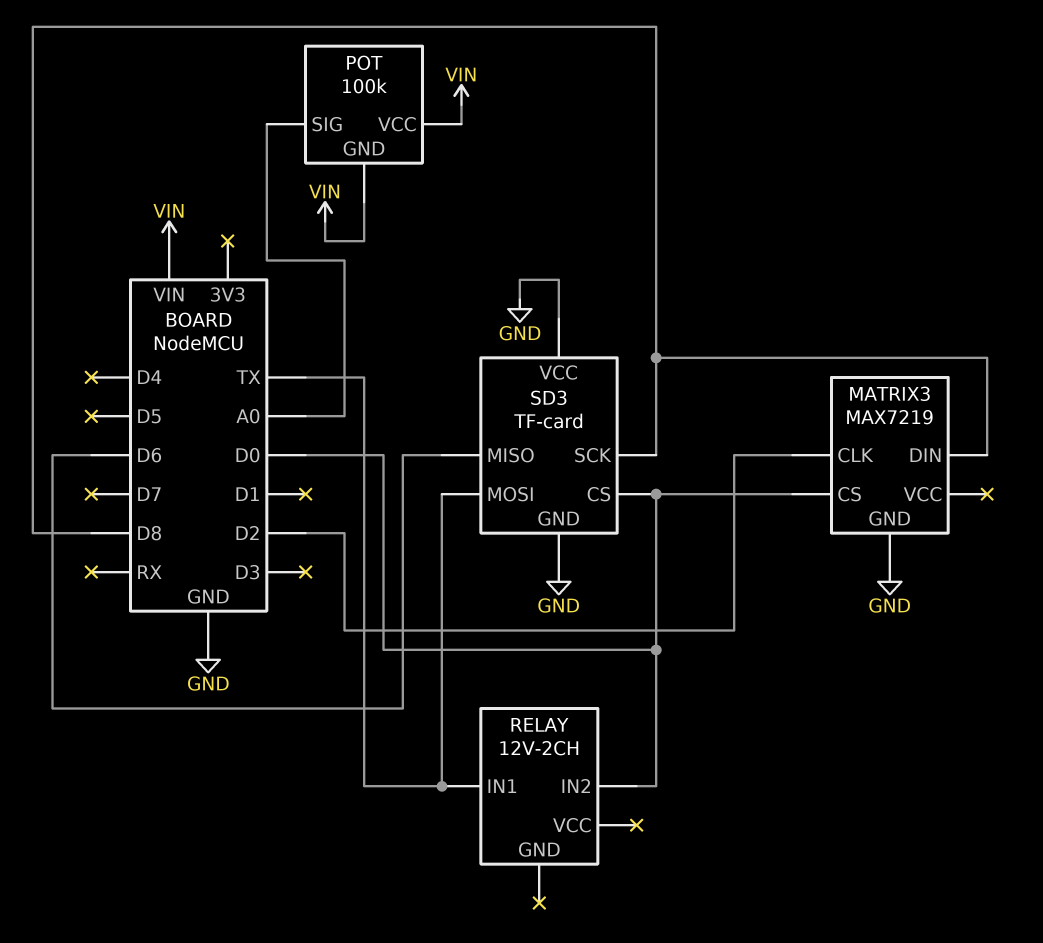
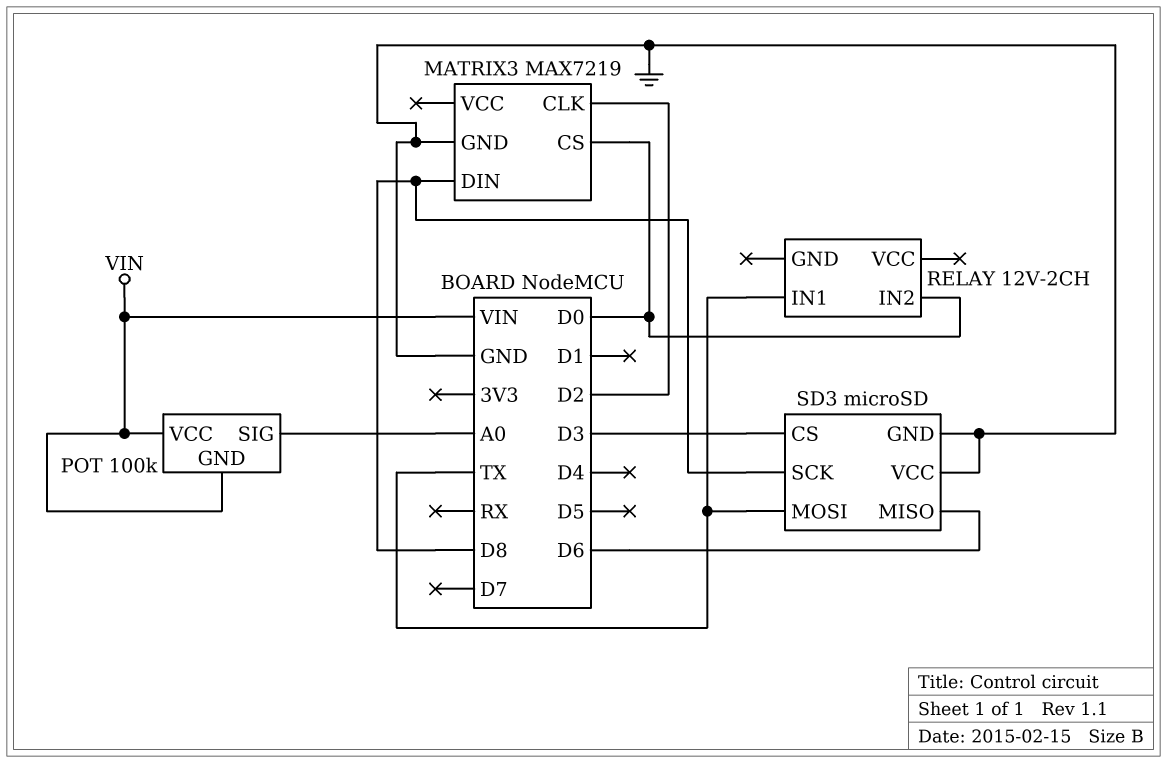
SD3: TF-card -> microSD
SD3 pin CS: D0 -> D3

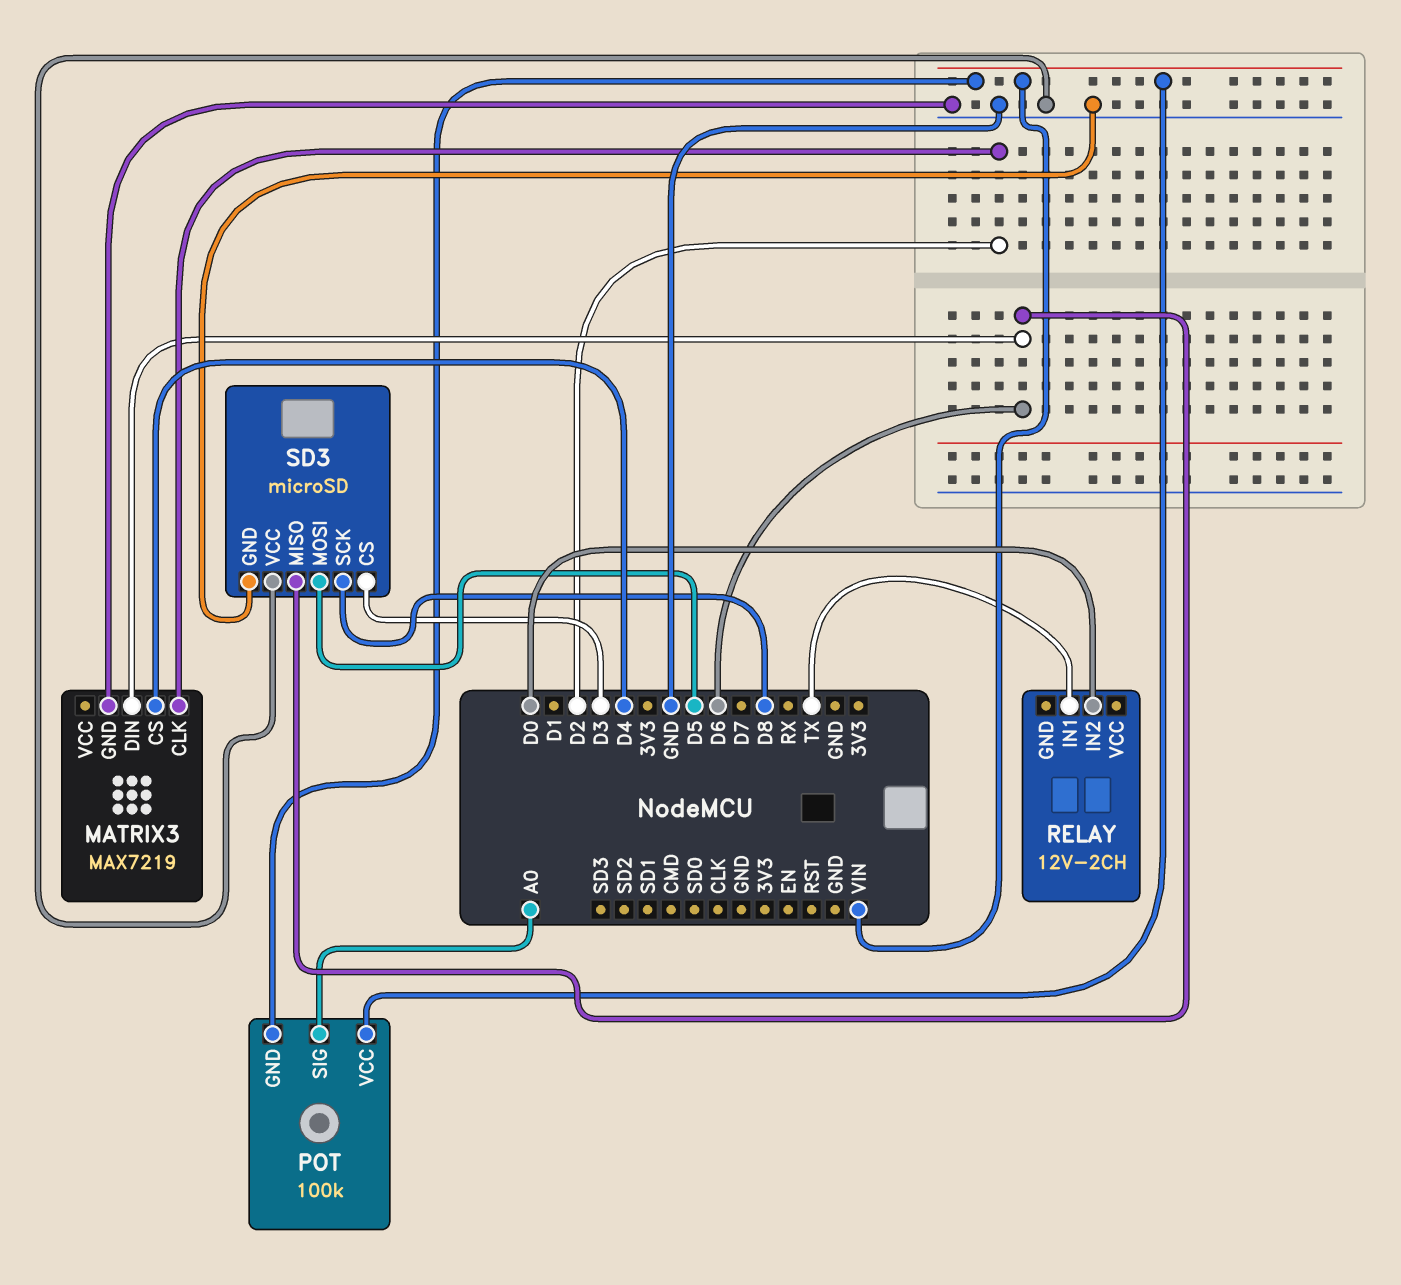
MATRIX3 pin CS: D0 -> D4
MATRIX3 pin DIN: D8 -> D6
SD3 pin MOSI: TX -> D5

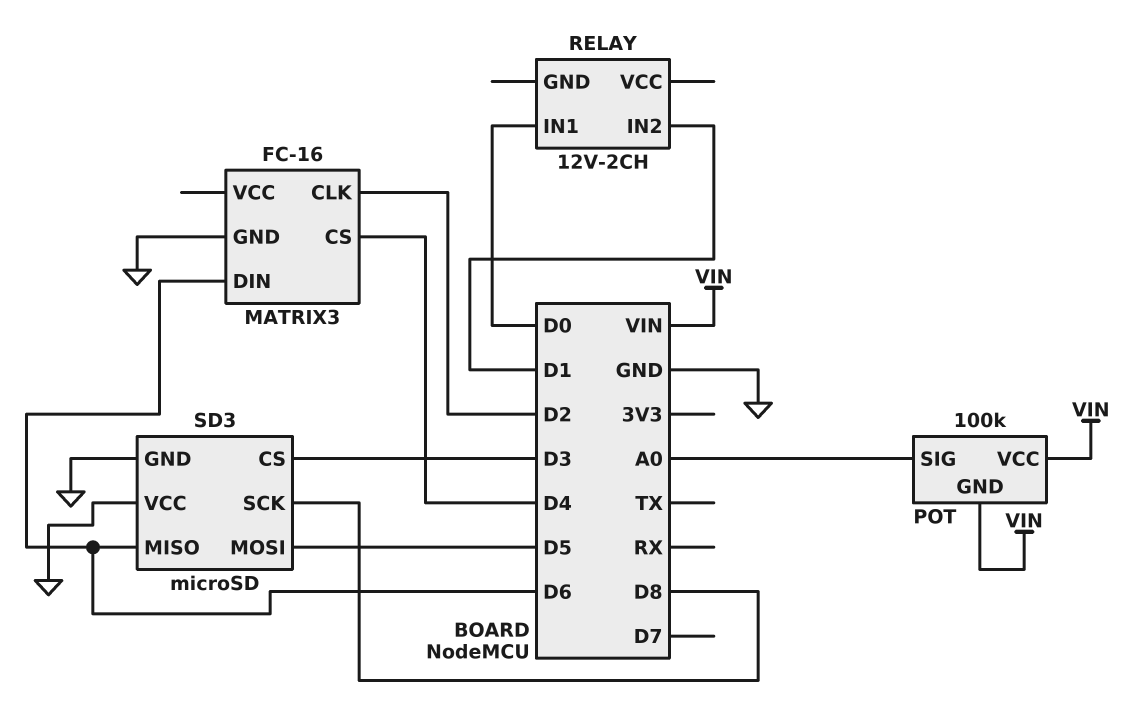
MATRIX3: MAX7219 -> FC-16
RELAY pin IN1: TX -> D0
RELAY pin IN2: D0 -> D1

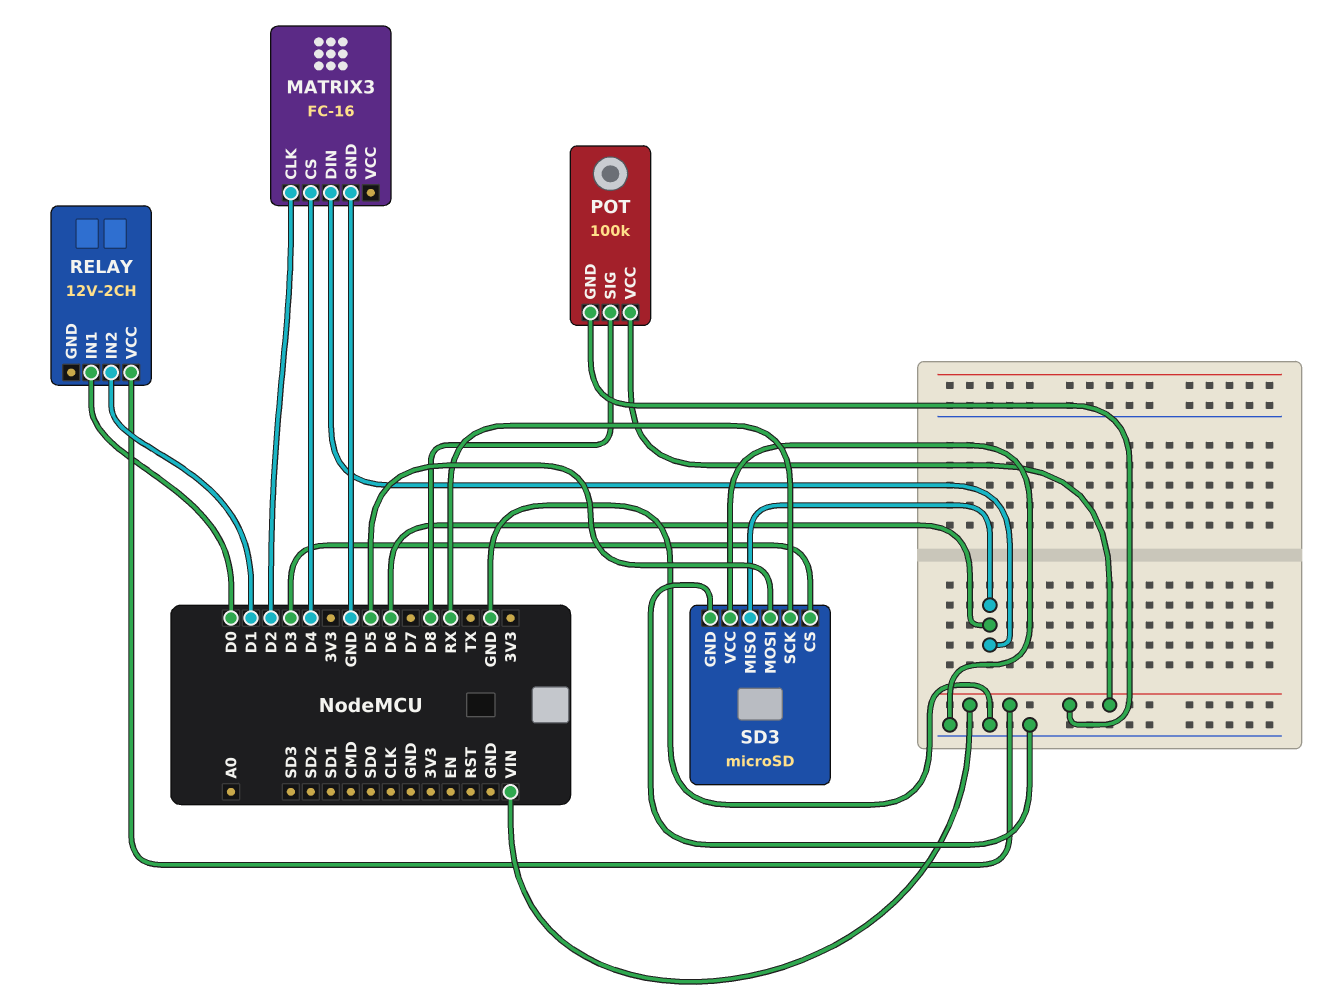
POT pin SIG: A0 -> D8
RELAY pin VCC: none -> VIN
SD3 pin SCK: D8 -> RX

